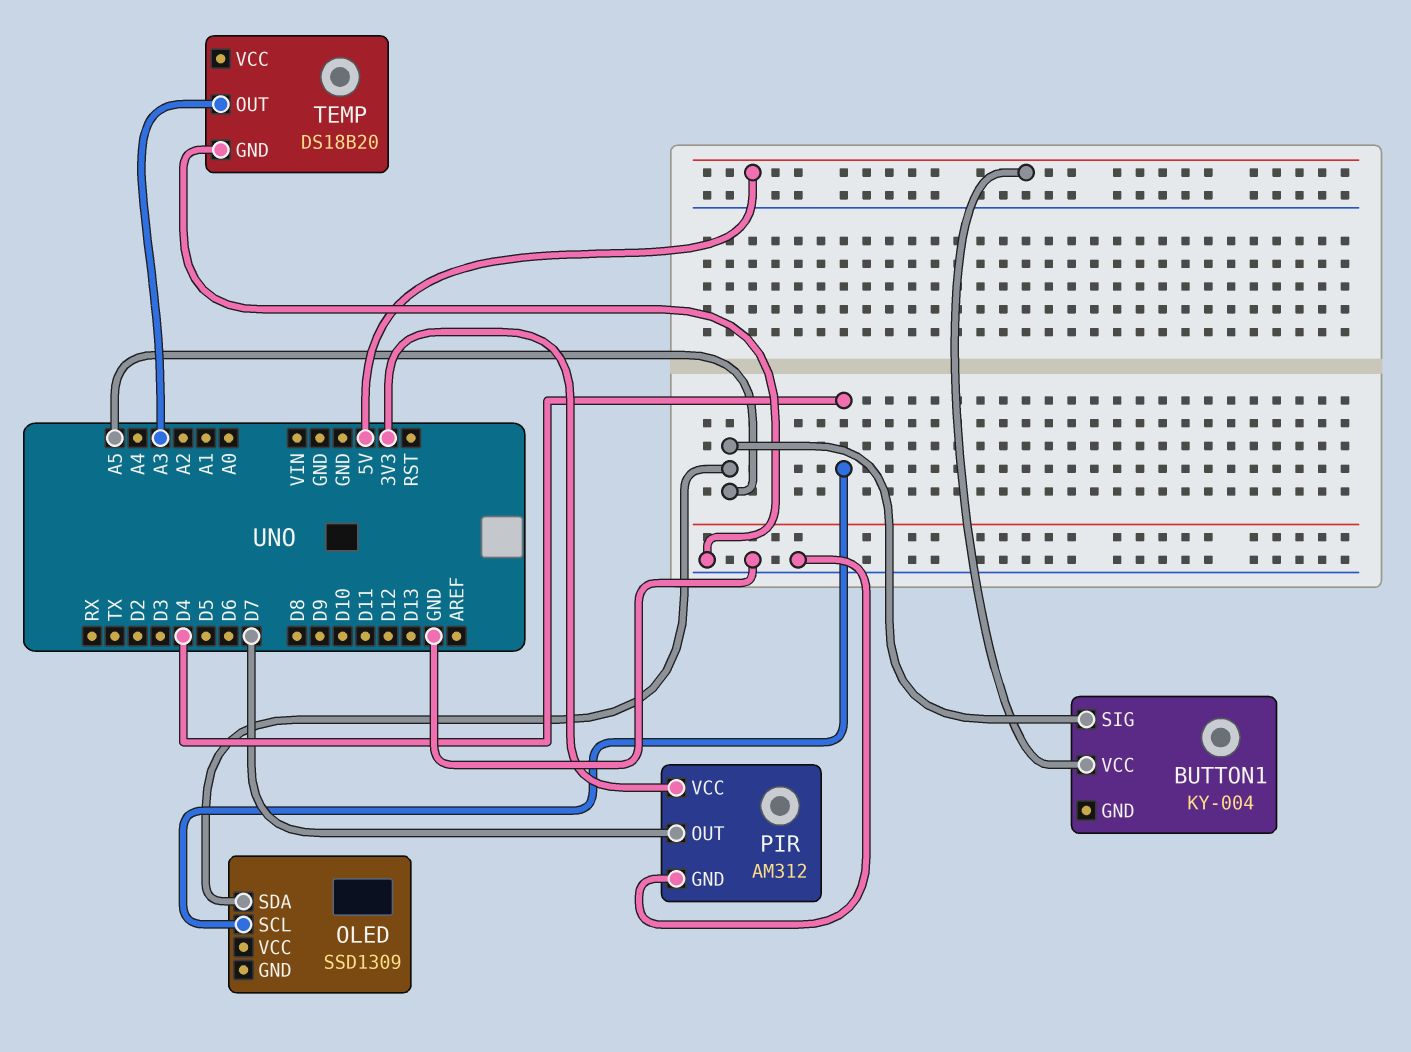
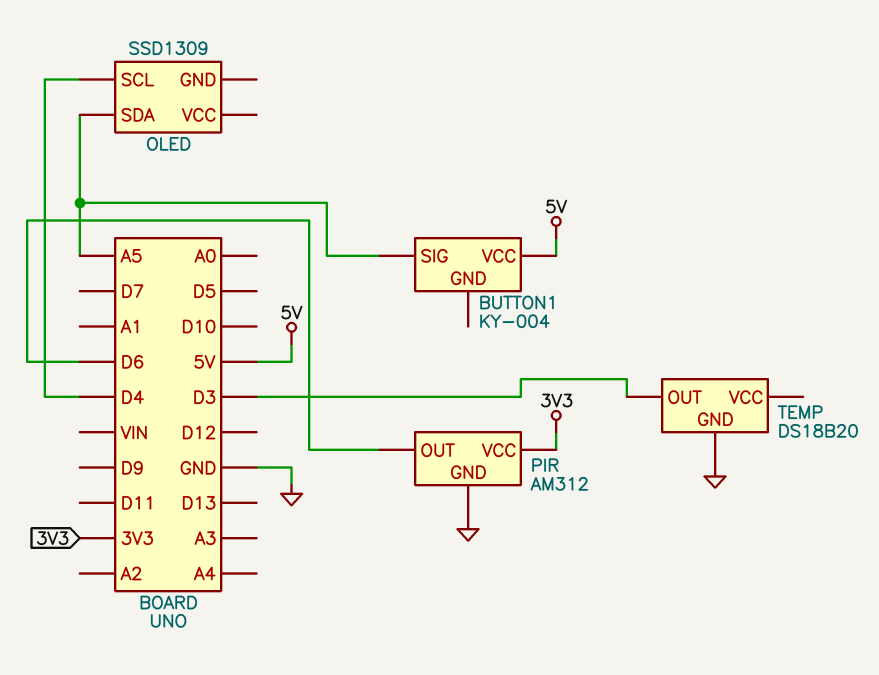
PIR pin OUT: D7 -> D6
TEMP pin OUT: A3 -> D3

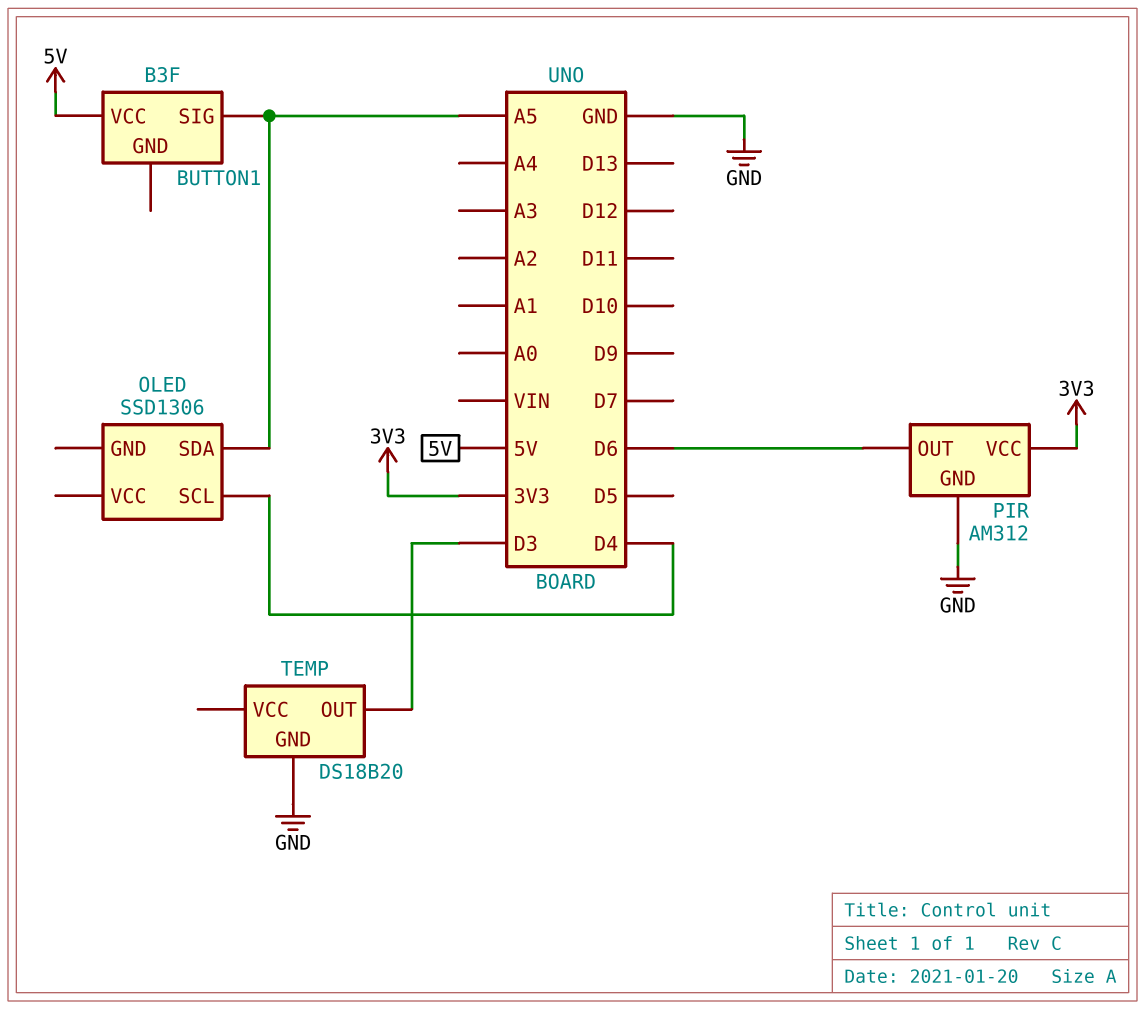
BUTTON1: KY-004 -> B3F
OLED: SSD1309 -> SSD1306

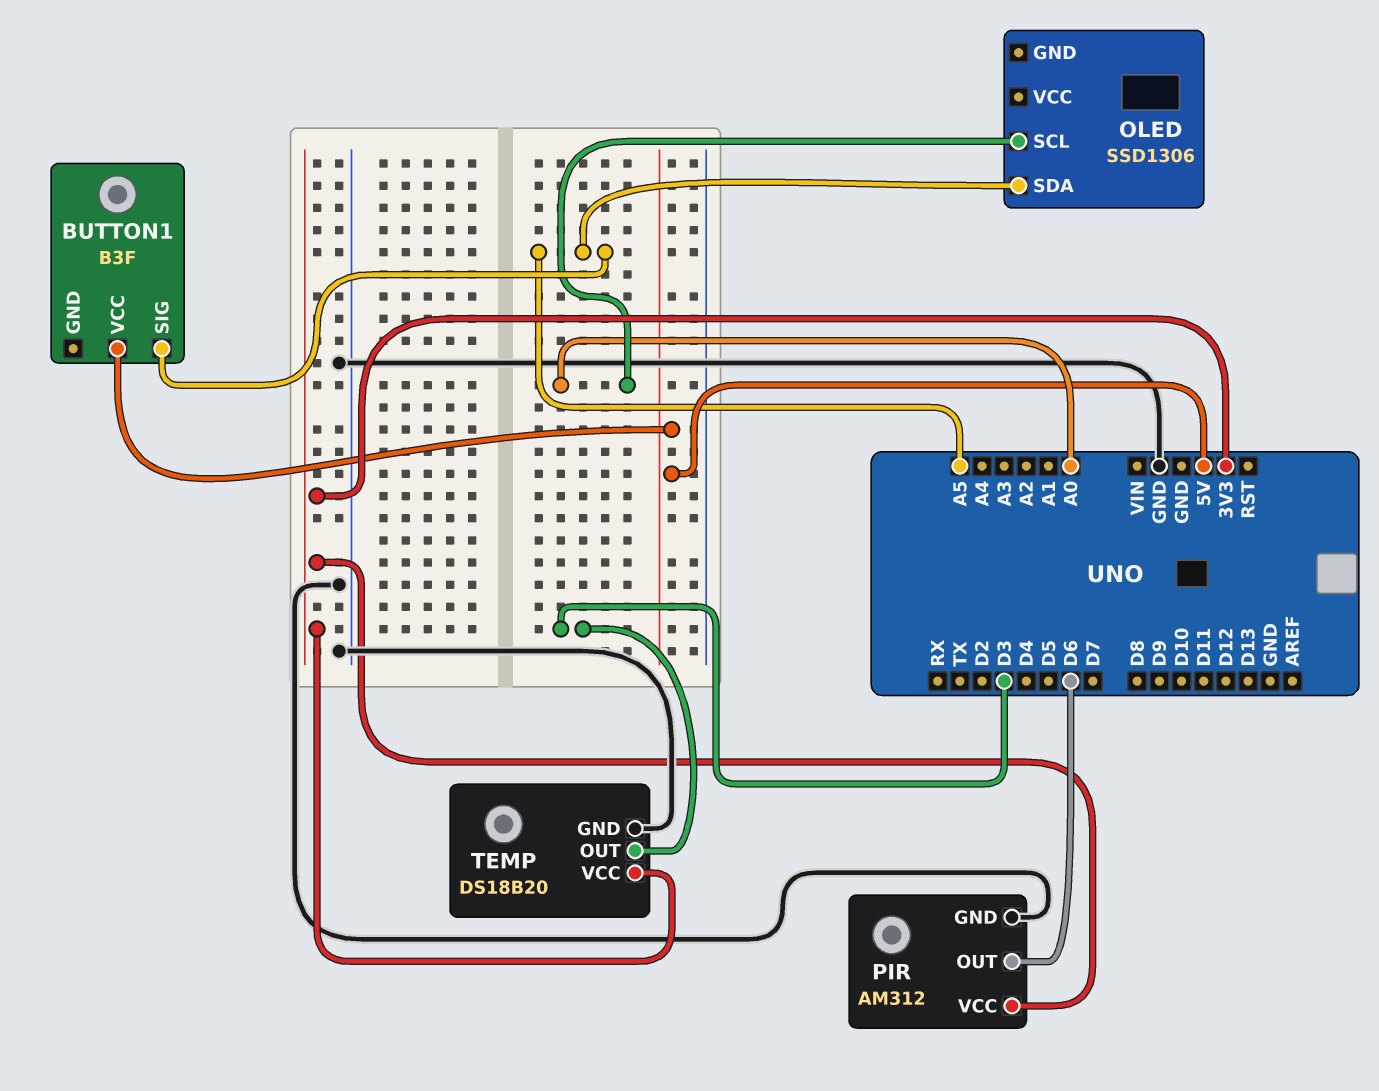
OLED pin SCL: D4 -> A0
TEMP pin VCC: none -> 3V3

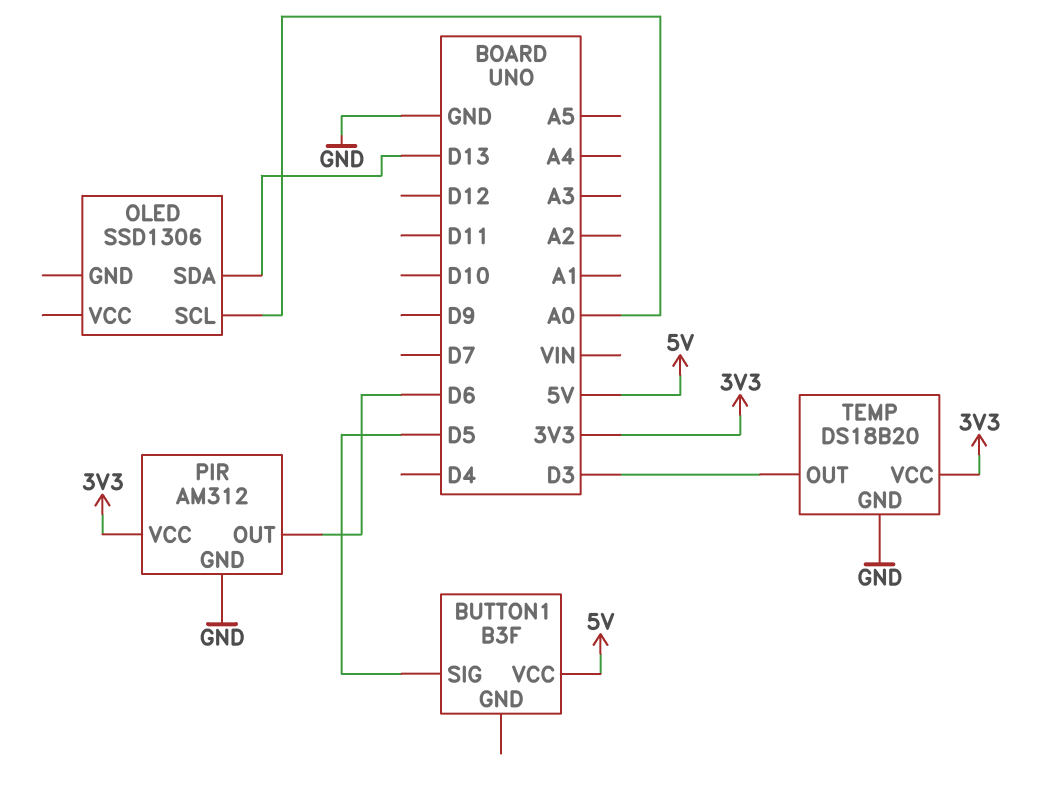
BUTTON1 pin SIG: A5 -> D5
OLED pin SDA: A5 -> D13

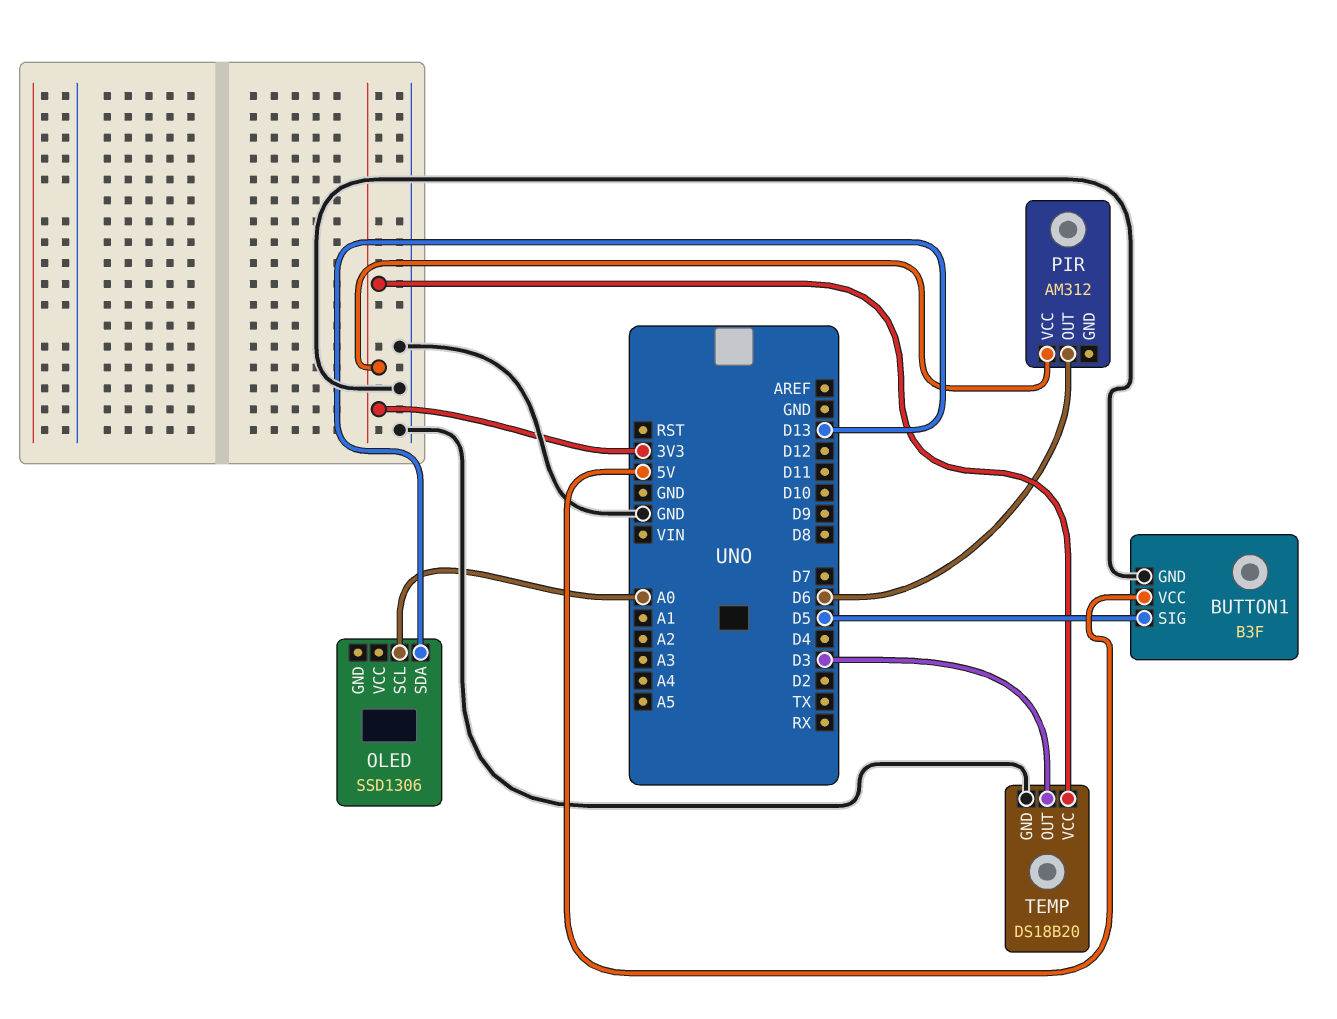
BUTTON1 pin GND: none -> GND
PIR pin GND: GND -> none

